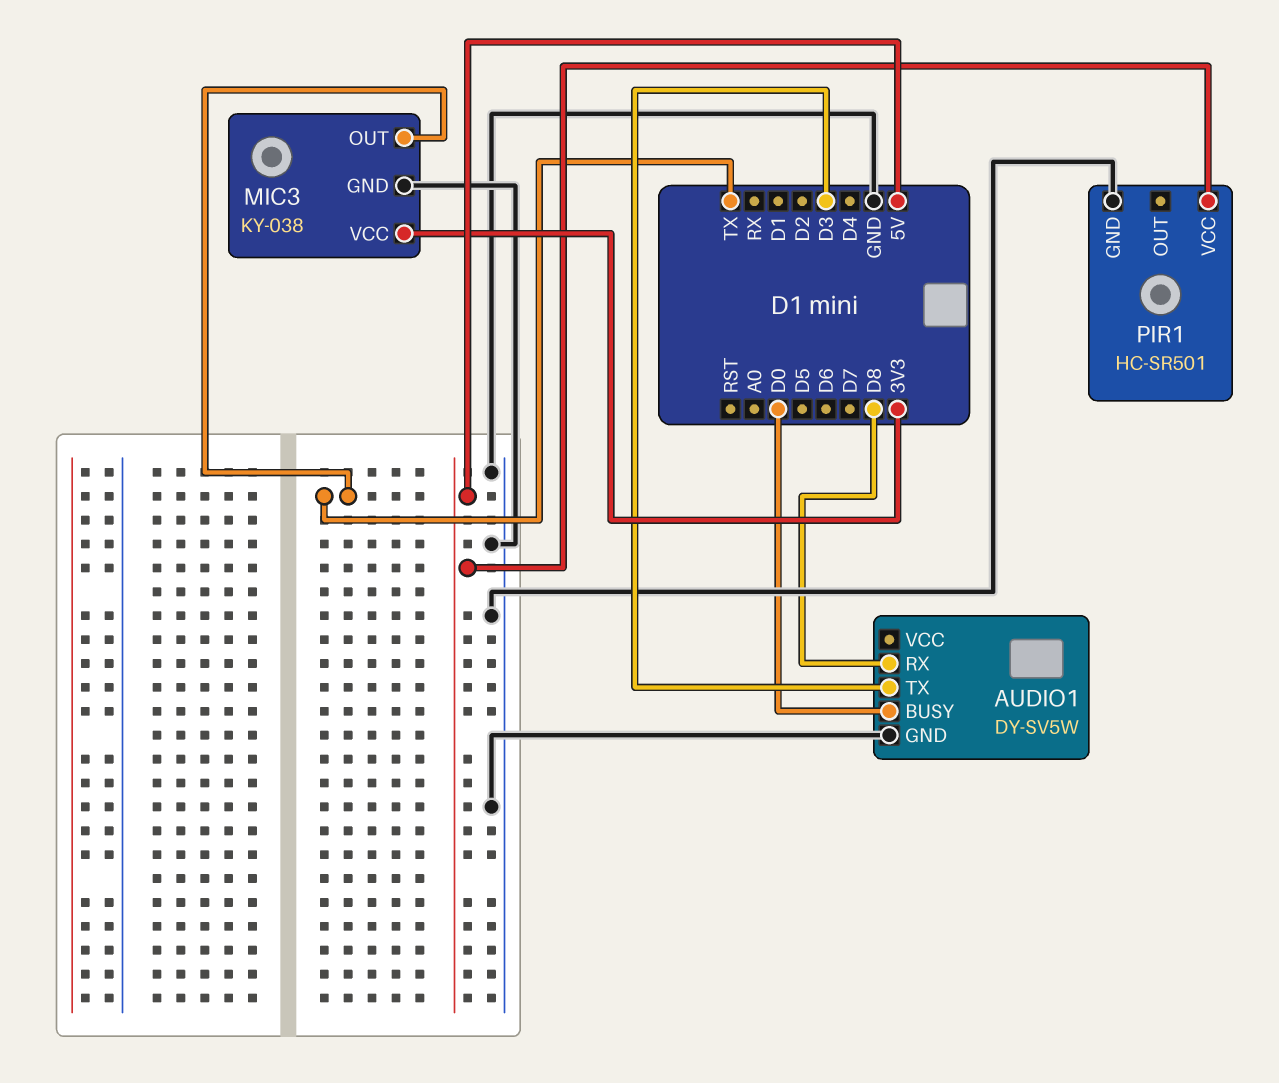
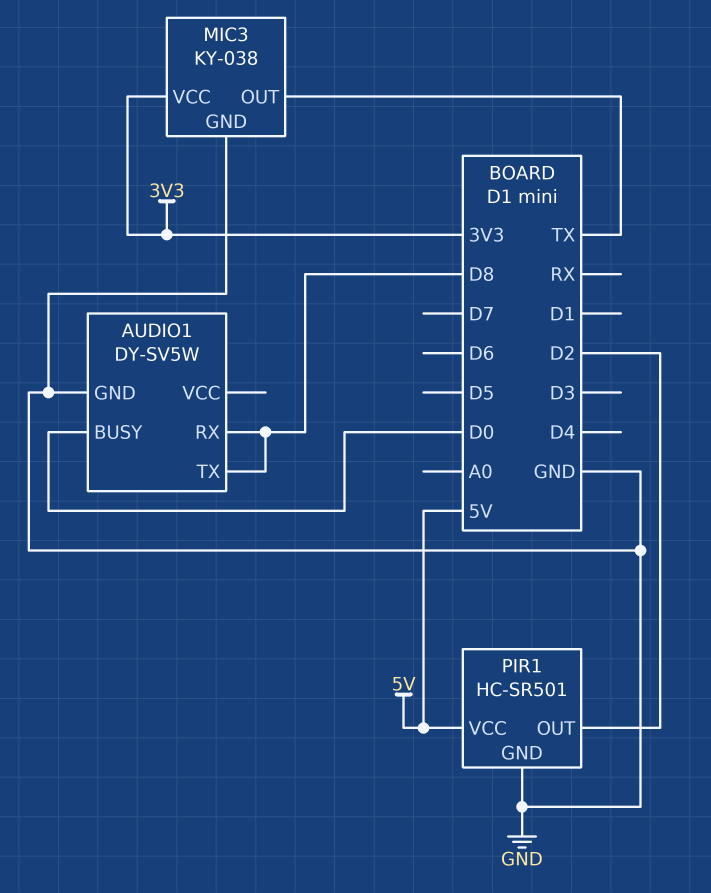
AUDIO1 pin TX: D3 -> D8
PIR1 pin OUT: none -> D2

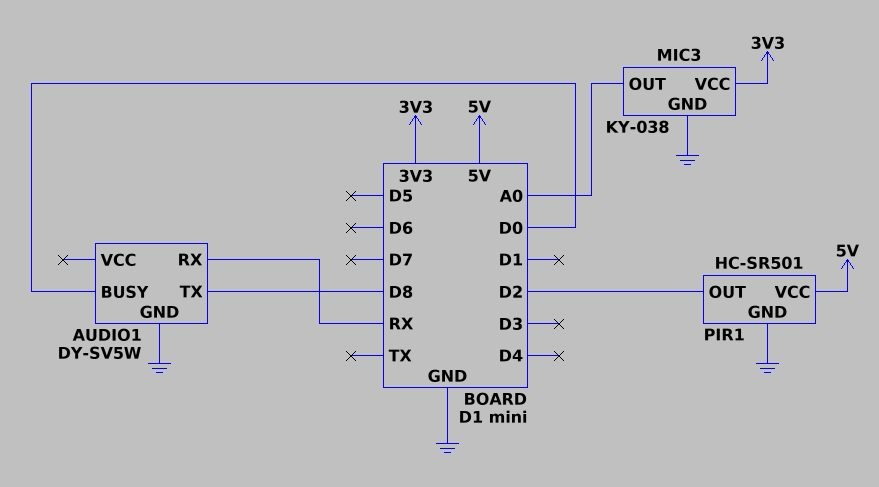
AUDIO1 pin RX: D8 -> RX
MIC3 pin OUT: TX -> A0

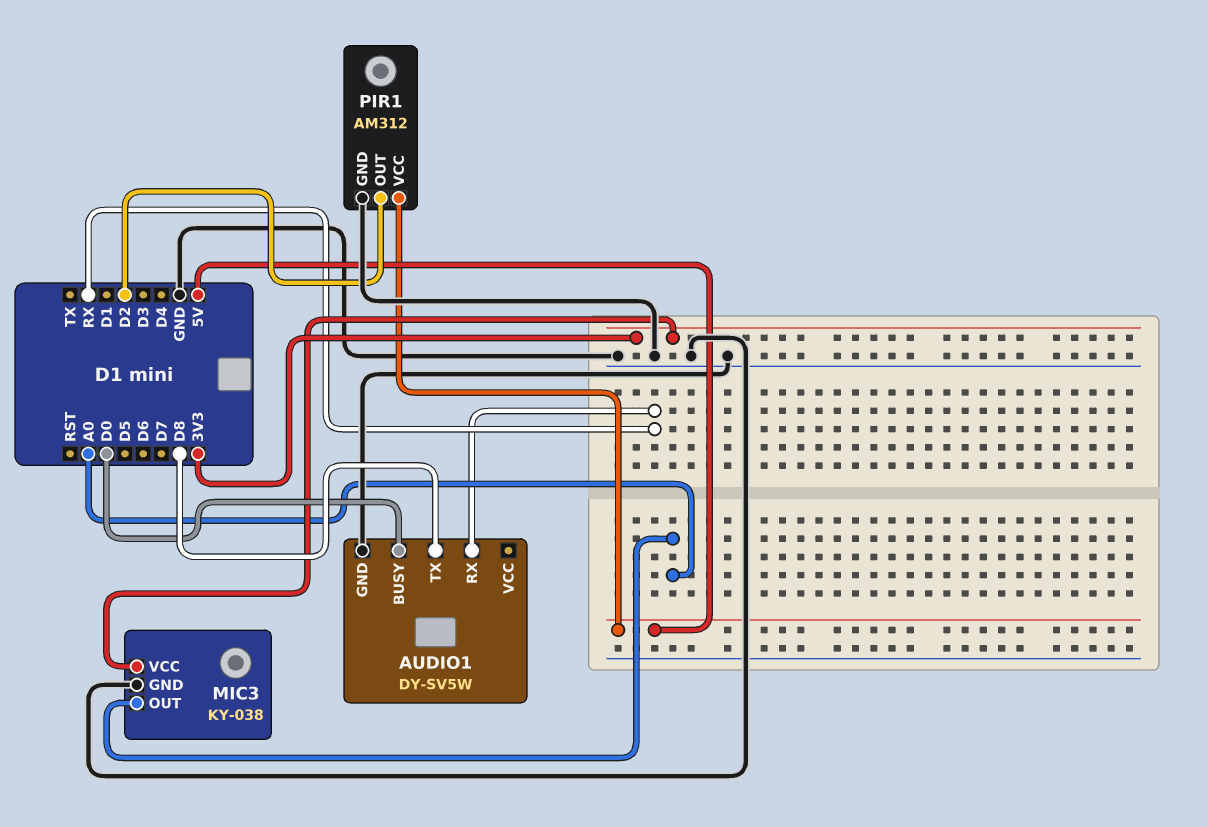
PIR1: HC-SR501 -> AM312

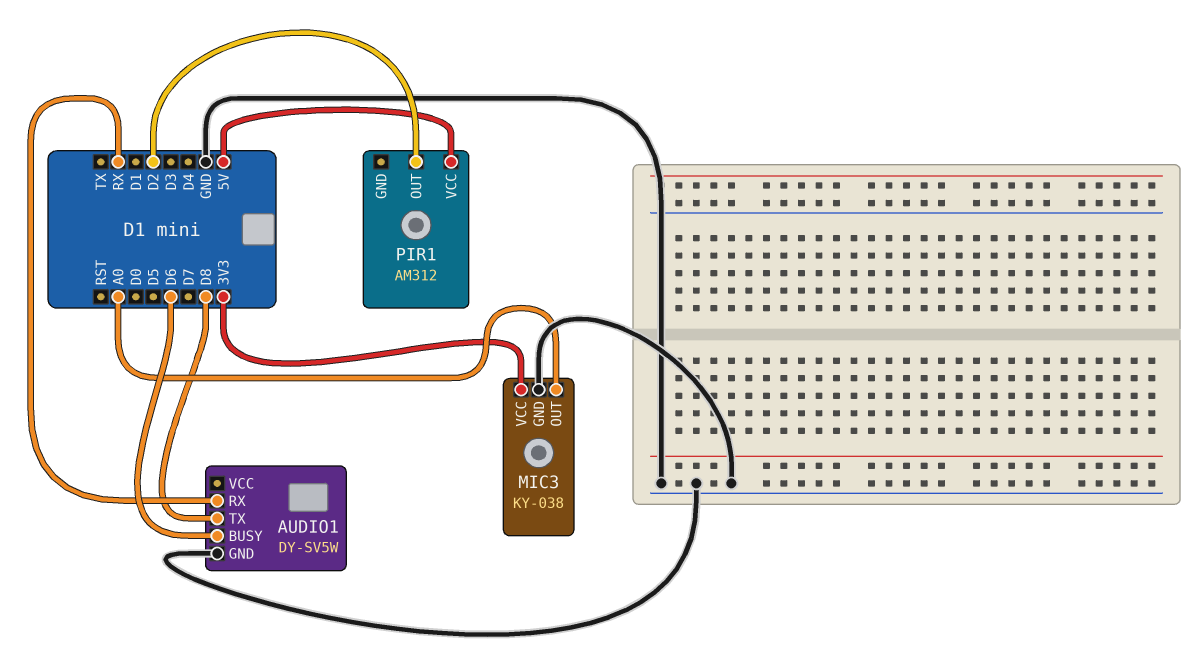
AUDIO1 pin BUSY: D0 -> D6
PIR1 pin GND: GND -> none

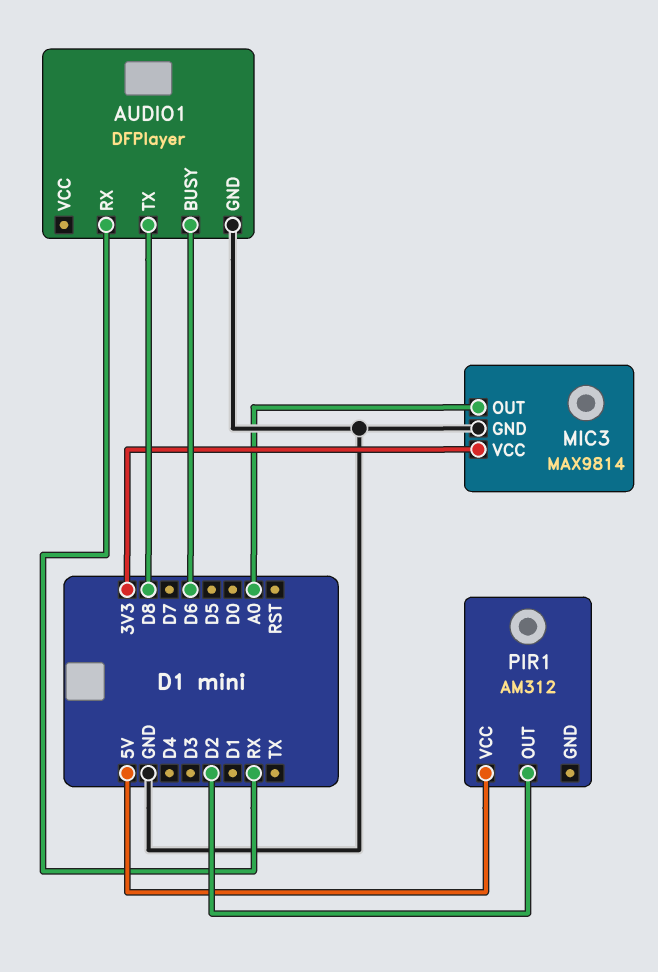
AUDIO1: DY-SV5W -> DFPlayer
MIC3: KY-038 -> MAX9814

